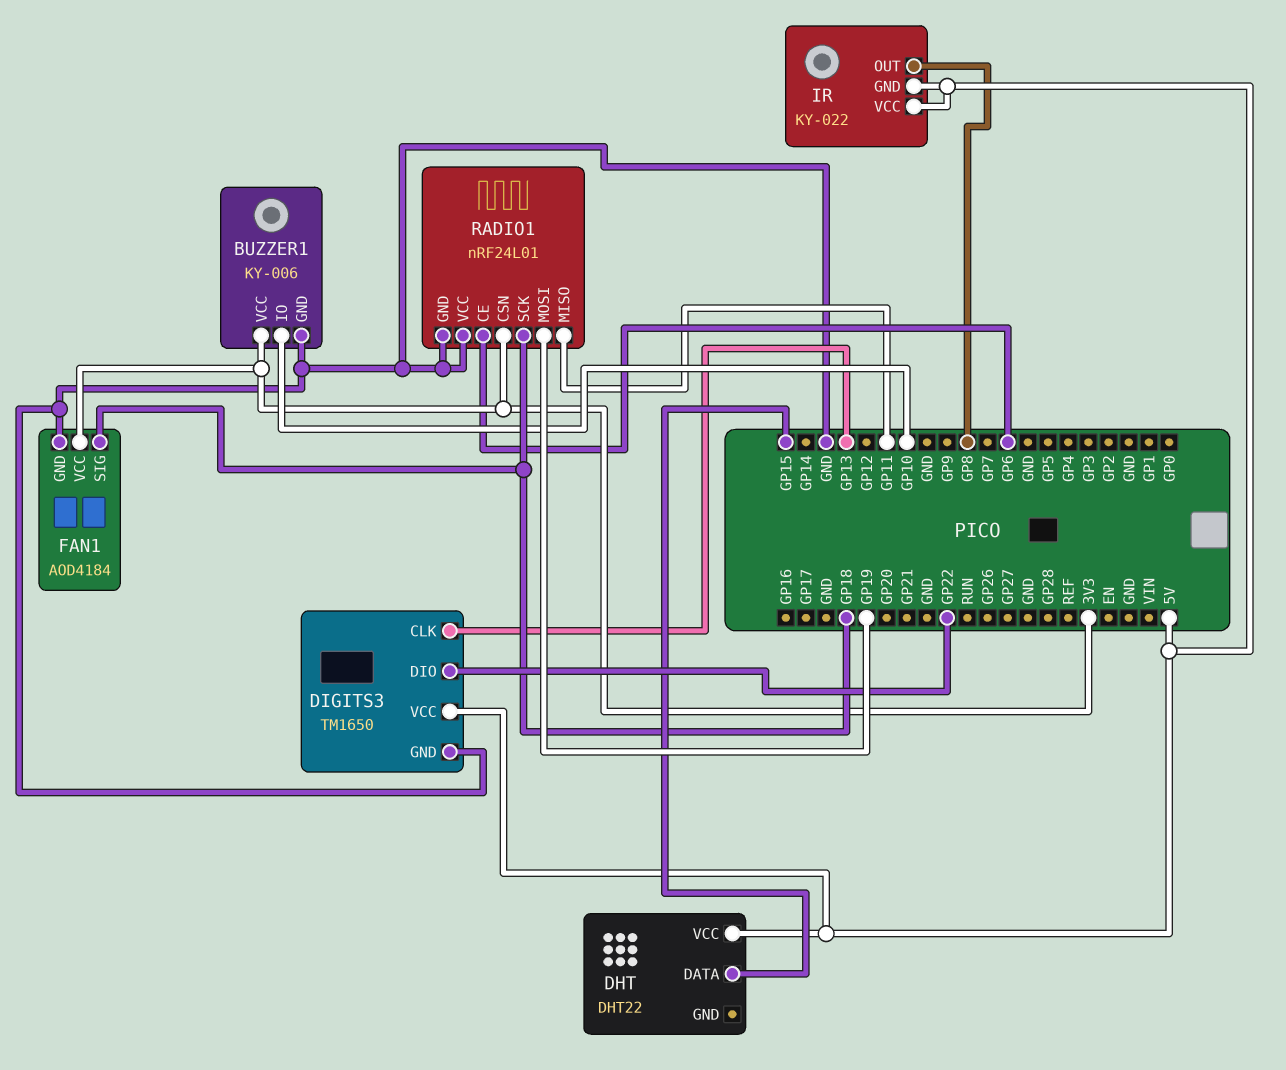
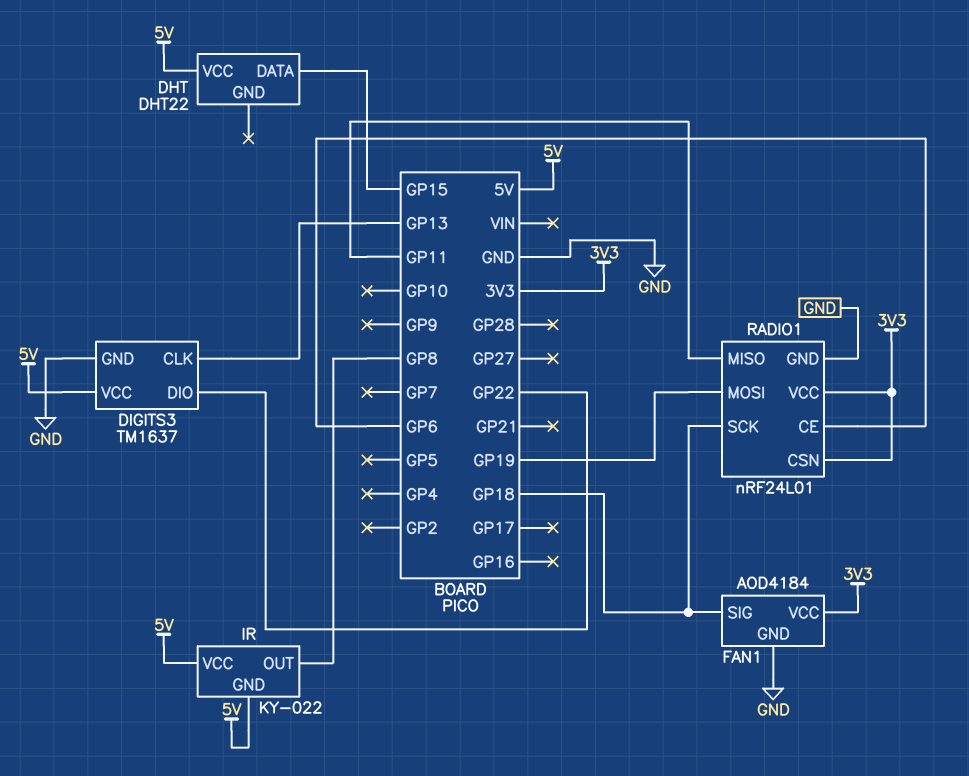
BUZZER1: KY-006 -> none
BUZZER1 pin GND: GND -> none
BUZZER1 pin IO: GP10 -> none
BUZZER1 pin VCC: 3V3 -> none
DIGITS3: TM1650 -> TM1637
RADIO1 pin VCC: GND -> 3V3

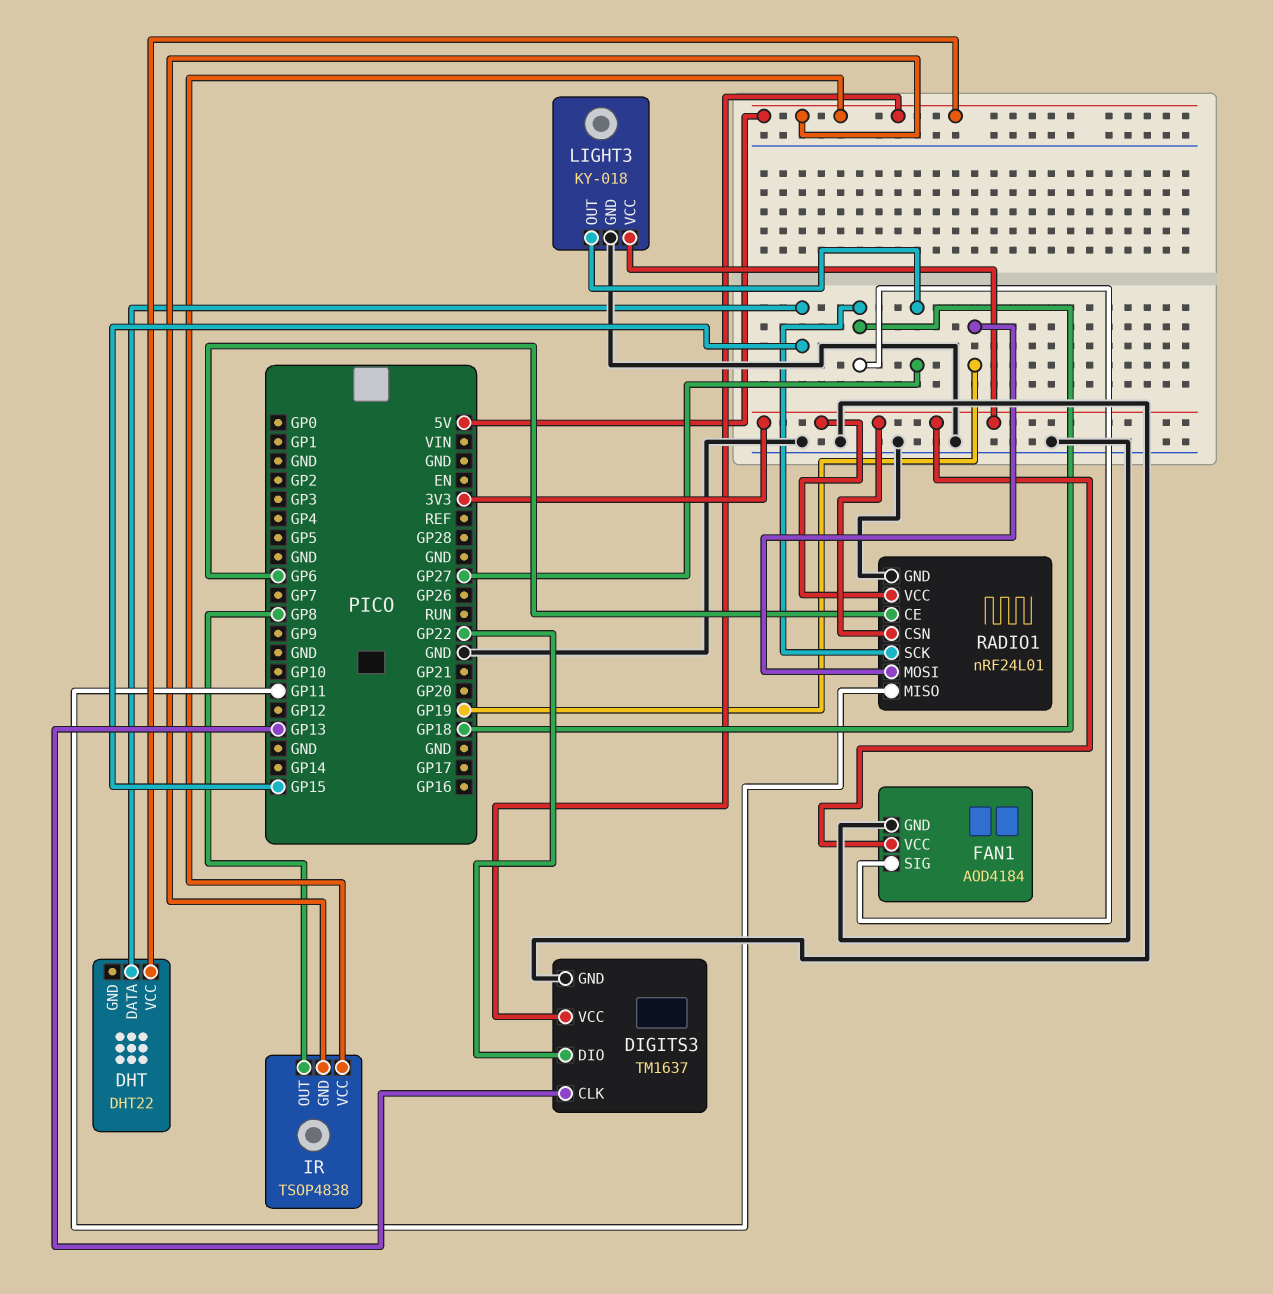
IR: KY-022 -> TSOP4838
LIGHT3: none -> KY-018
LIGHT3 pin GND: none -> GND
LIGHT3 pin OUT: none -> GP27
LIGHT3 pin VCC: none -> 3V3

